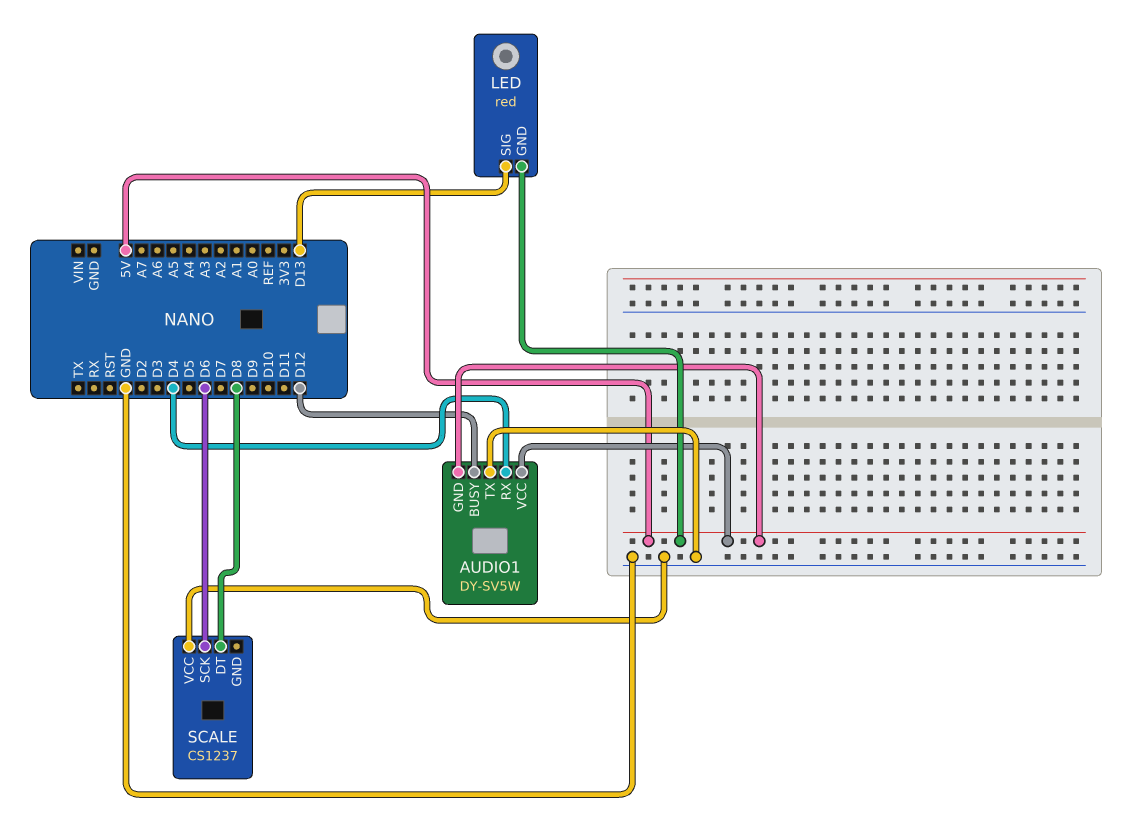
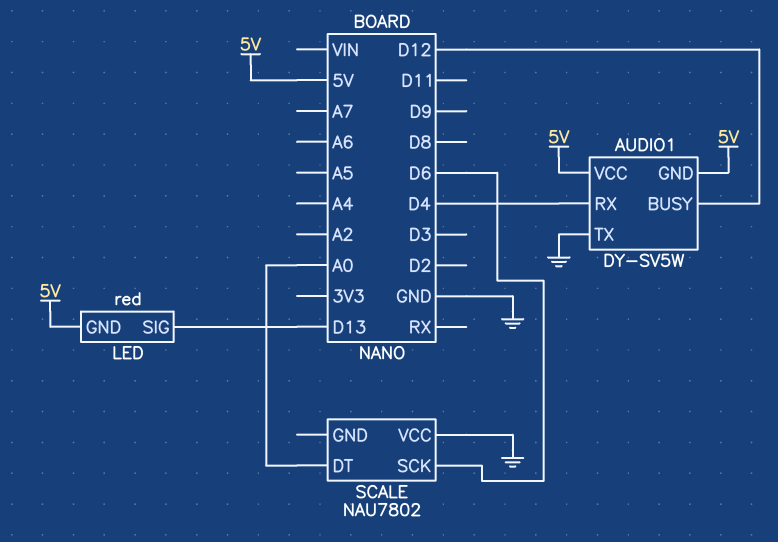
SCALE: CS1237 -> NAU7802
SCALE pin DT: D8 -> A0

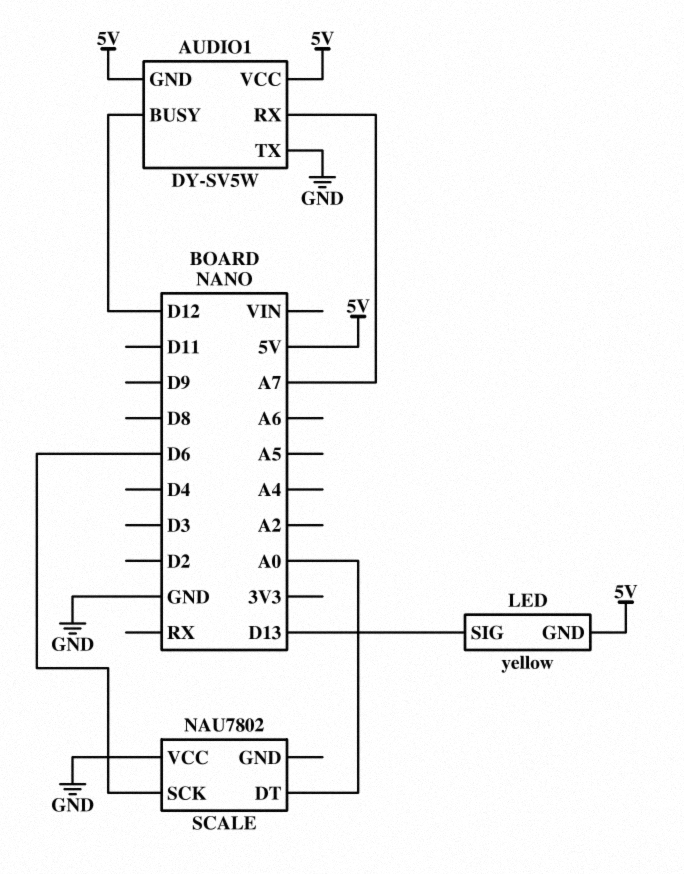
AUDIO1 pin RX: D4 -> A7
LED: red -> yellow

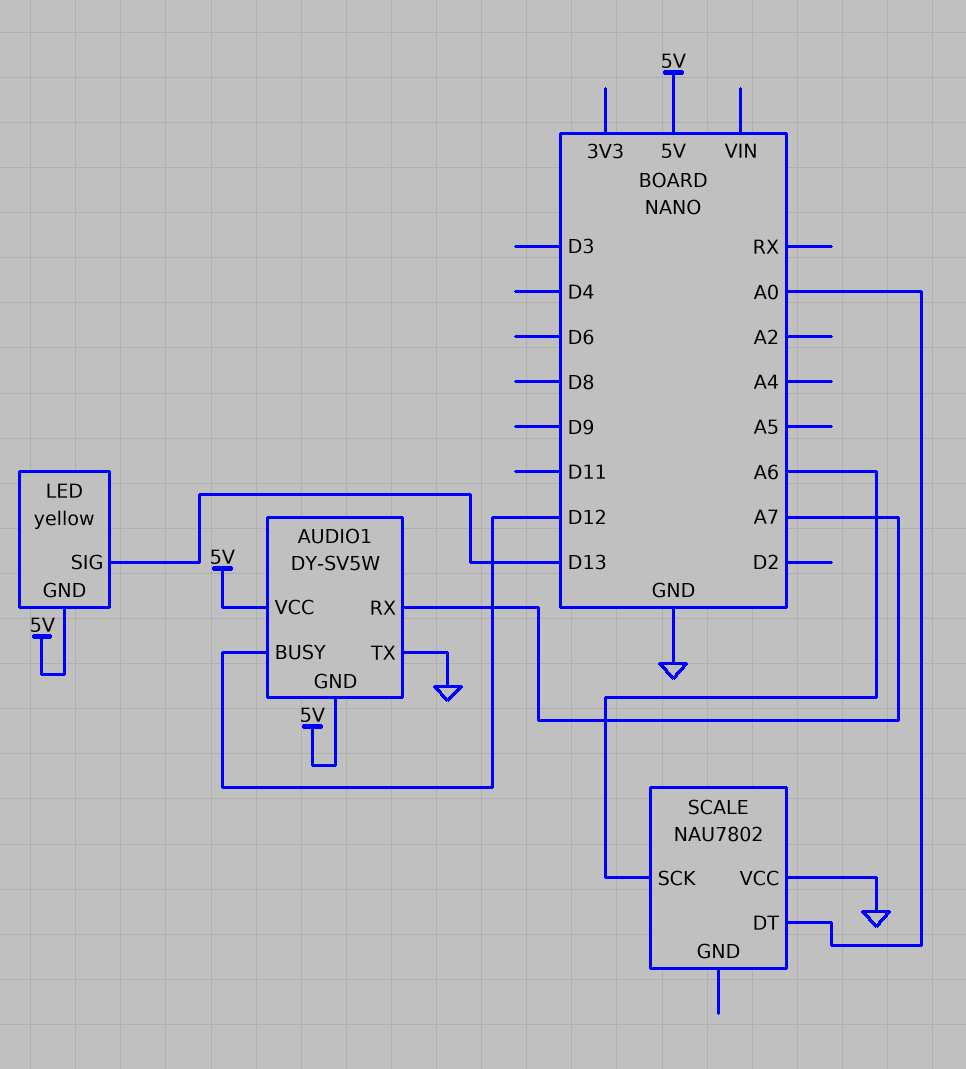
SCALE pin SCK: D6 -> A6

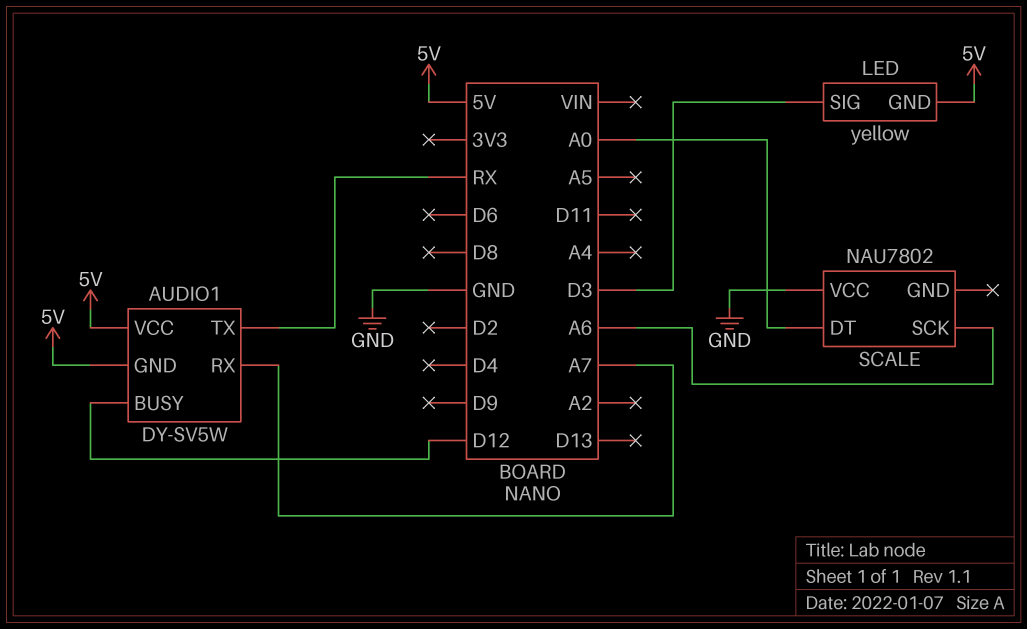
AUDIO1 pin TX: GND -> RX
LED pin SIG: D13 -> D3

